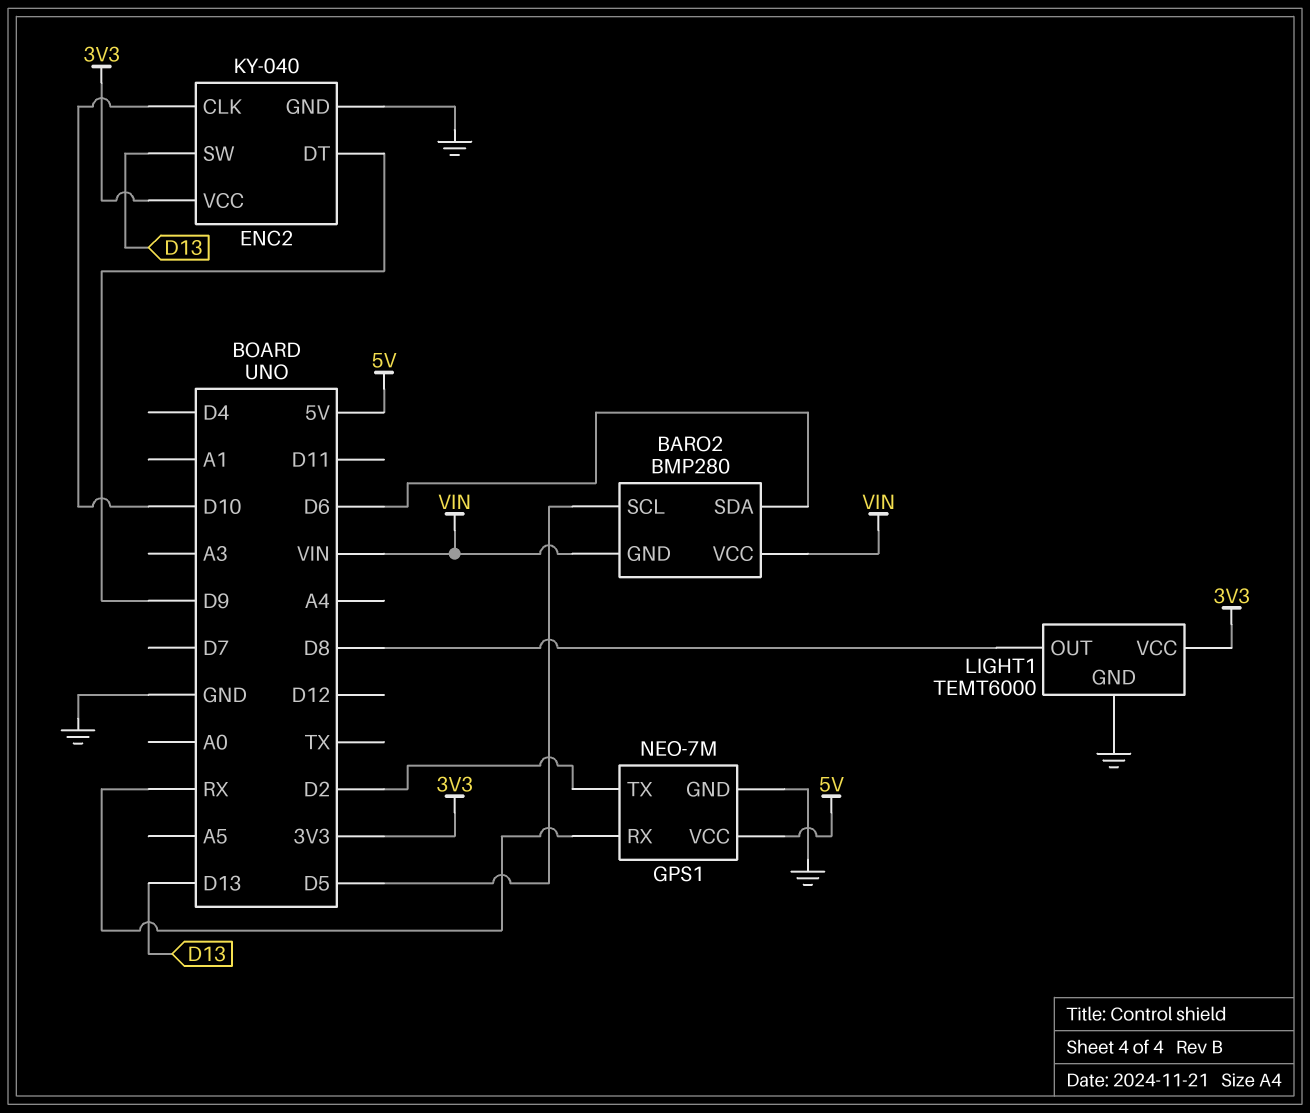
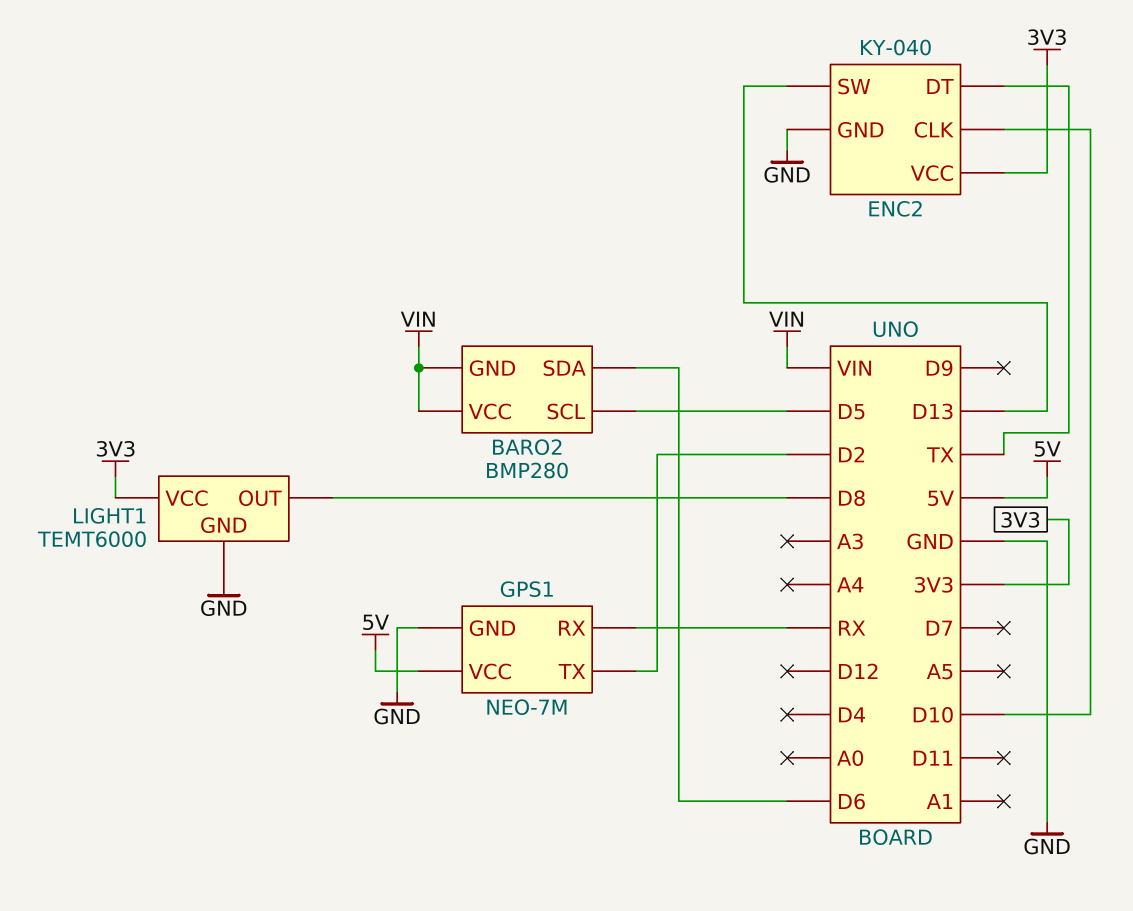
ENC2 pin DT: D9 -> TX

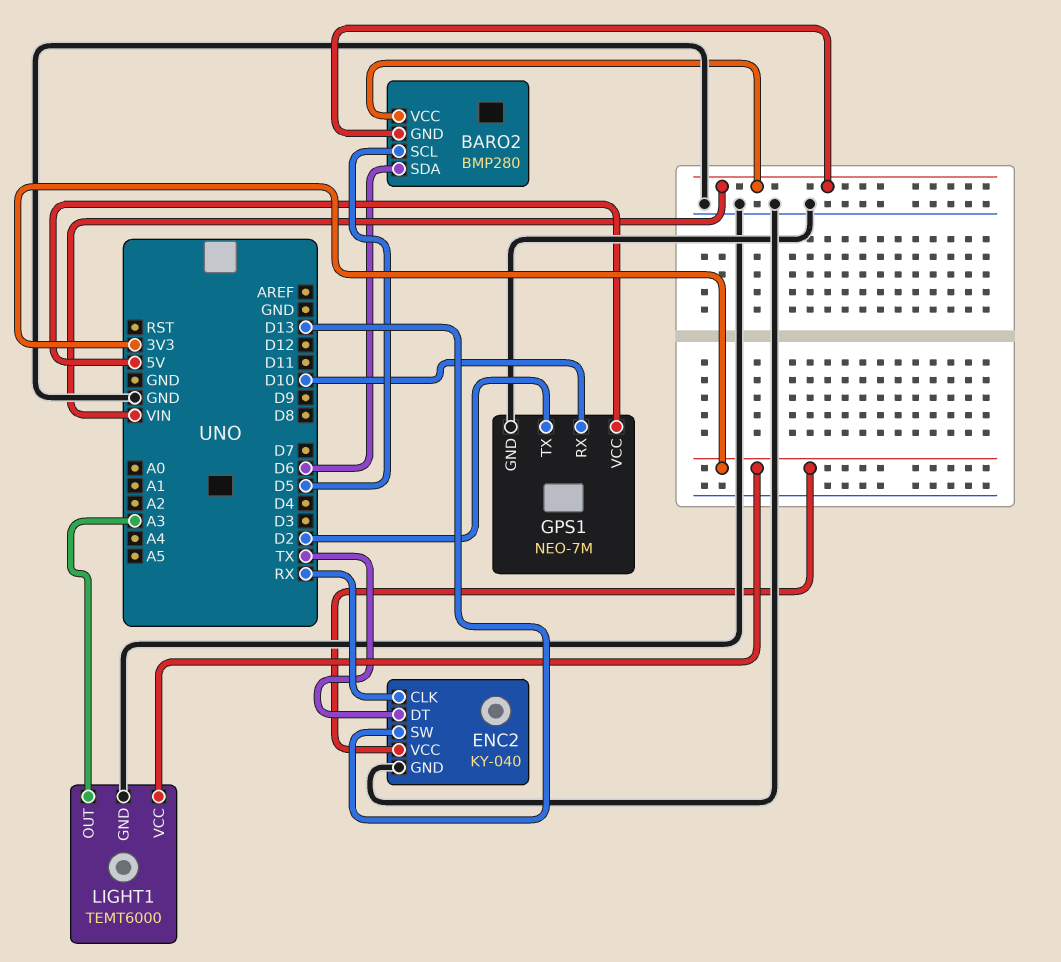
ENC2 pin CLK: D10 -> RX
GPS1 pin RX: RX -> D10
LIGHT1 pin OUT: D8 -> A3

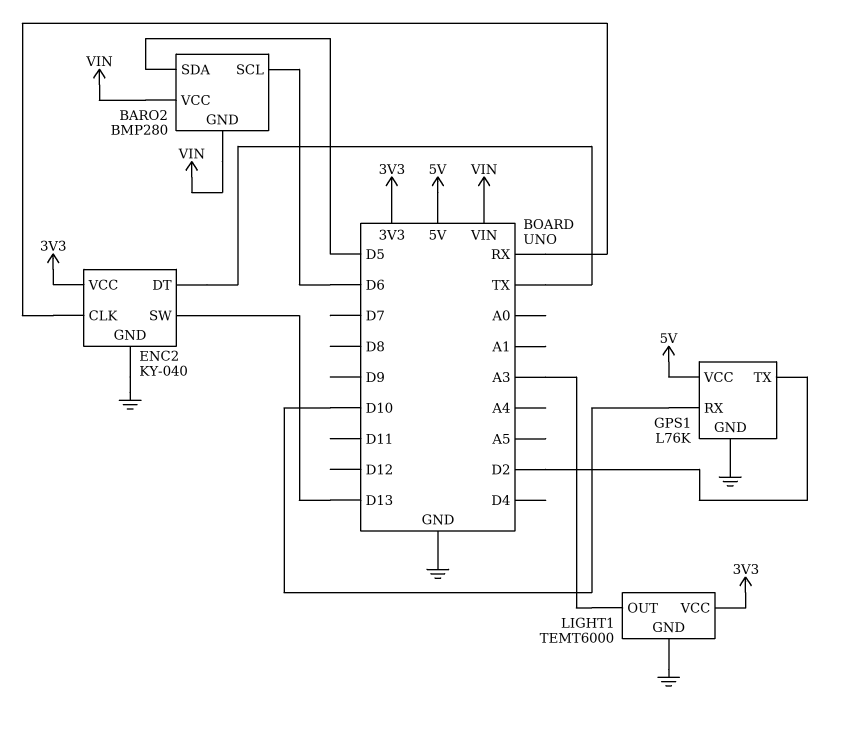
BARO2 pin SCL: D5 -> D6
BARO2 pin SDA: D6 -> D5
GPS1: NEO-7M -> L76K

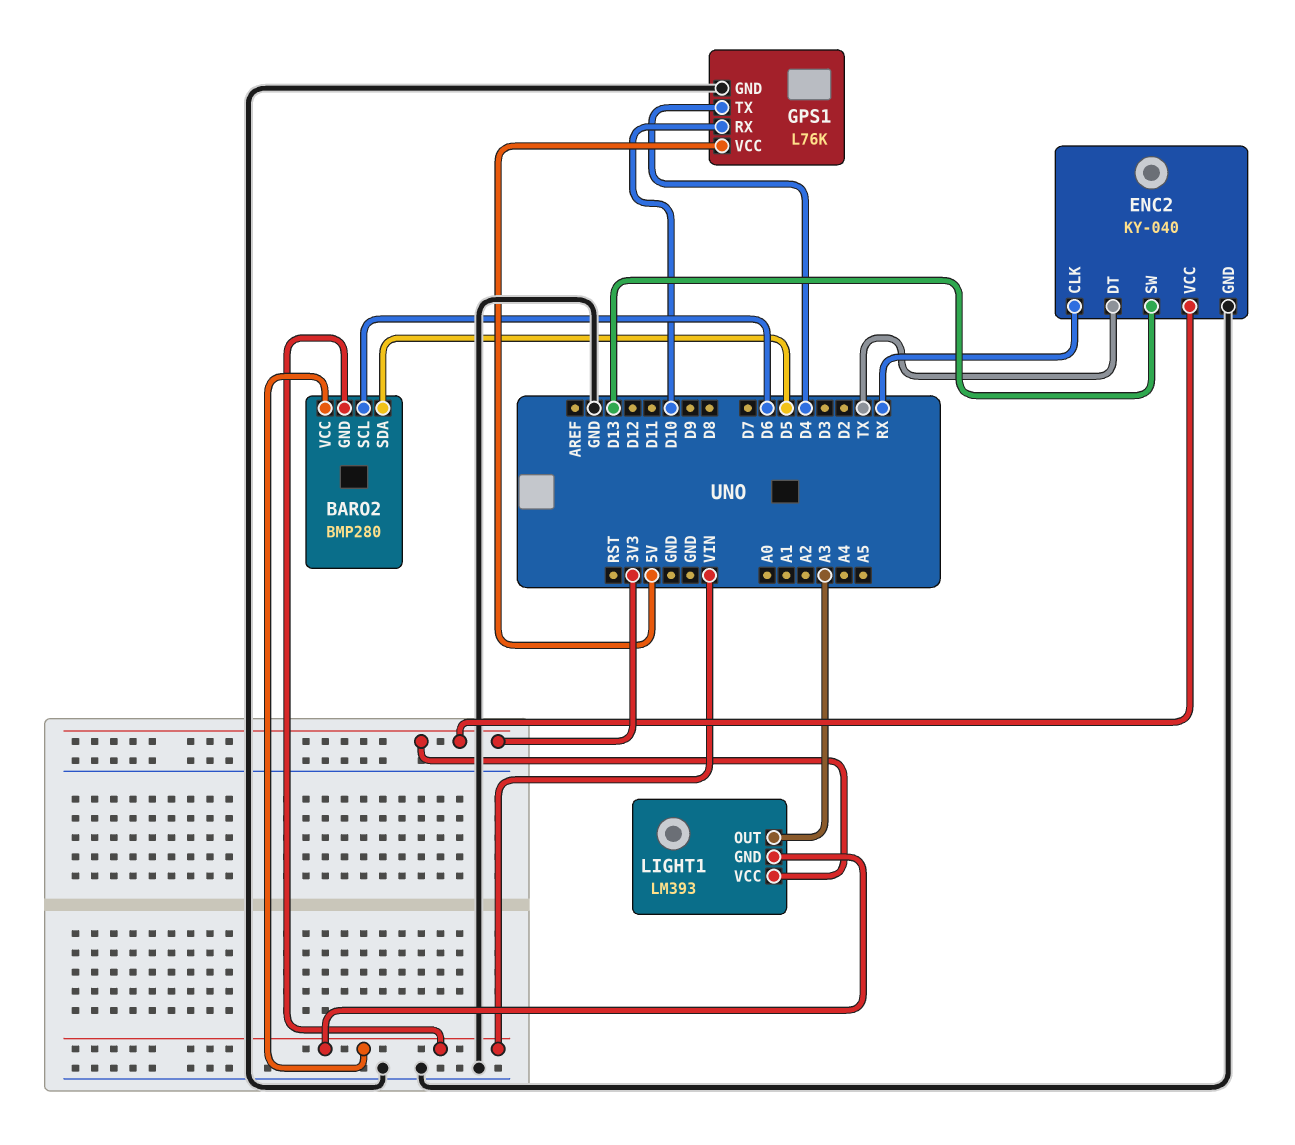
GPS1 pin TX: D2 -> D4
LIGHT1: TEMT6000 -> LM393
LIGHT1 pin GND: GND -> VIN

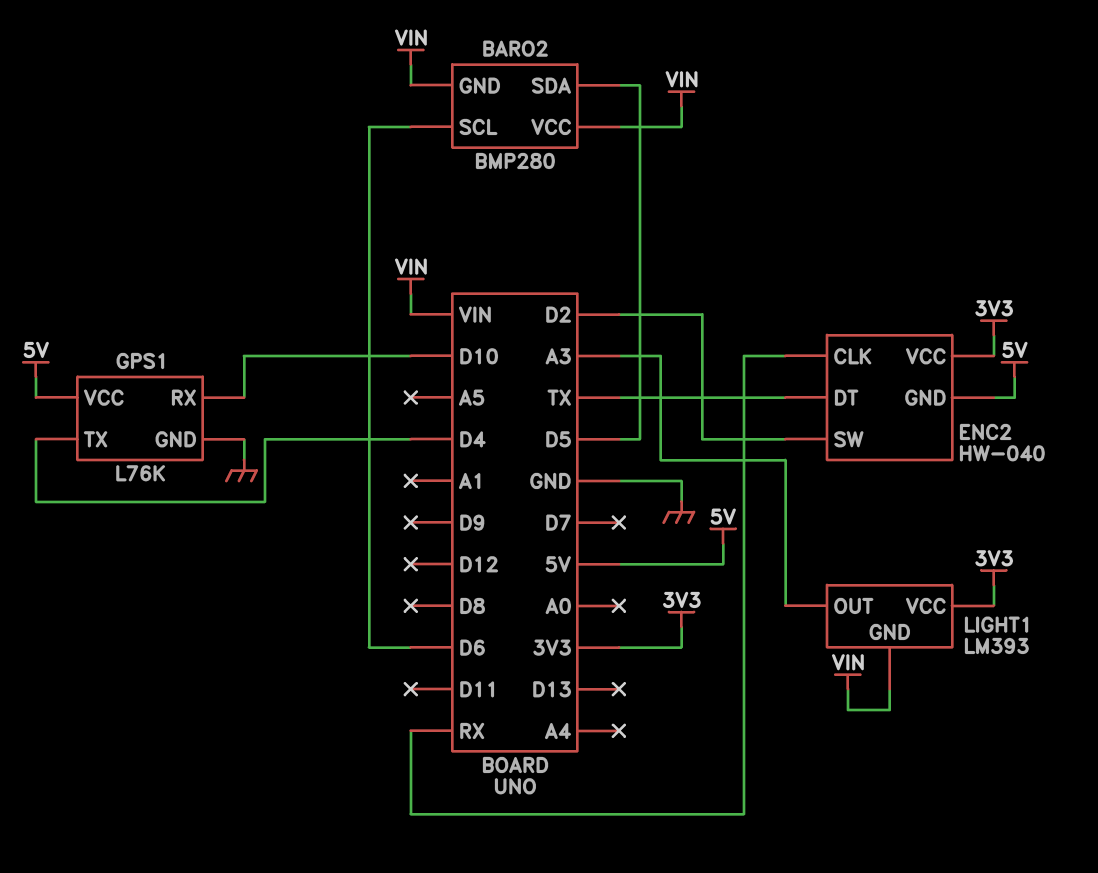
ENC2: KY-040 -> HW-040
ENC2 pin GND: GND -> 5V
ENC2 pin SW: D13 -> D2

